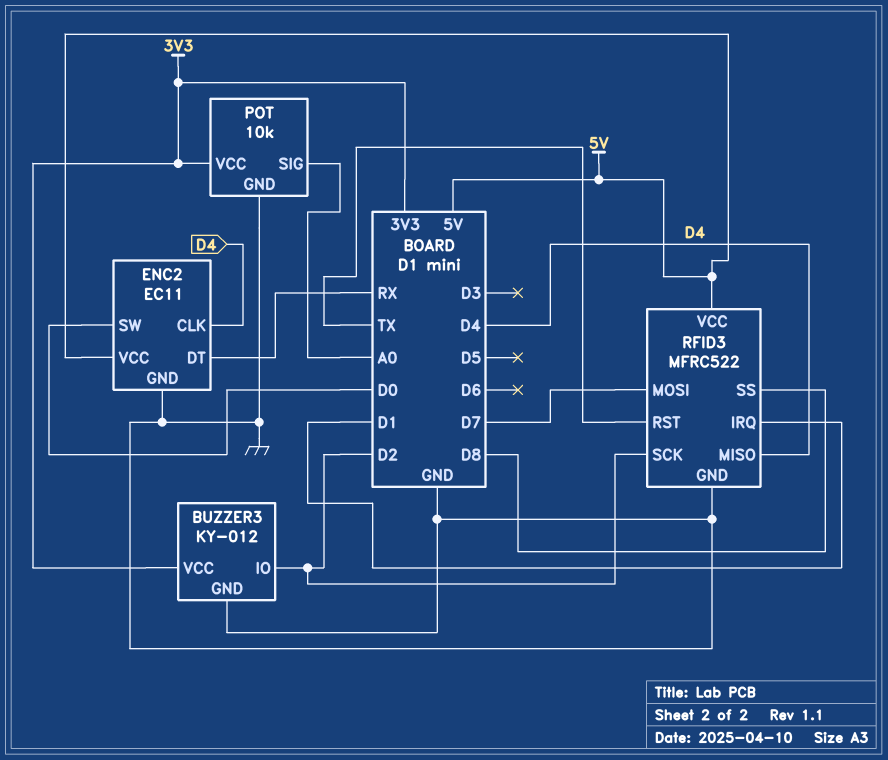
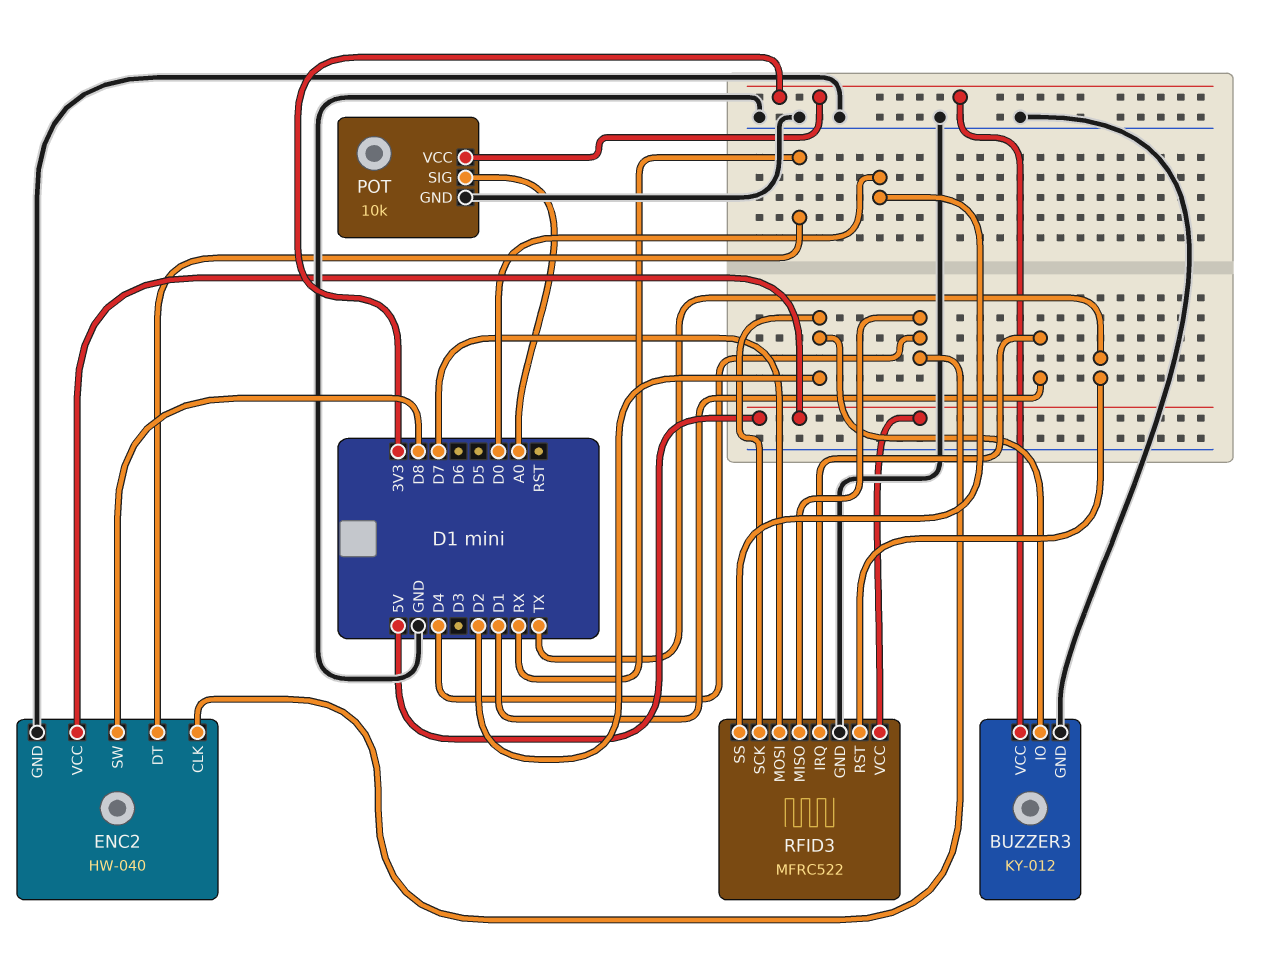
ENC2: EC11 -> HW-040
ENC2 pin SW: D0 -> D8
RFID3 pin SS: D8 -> D0

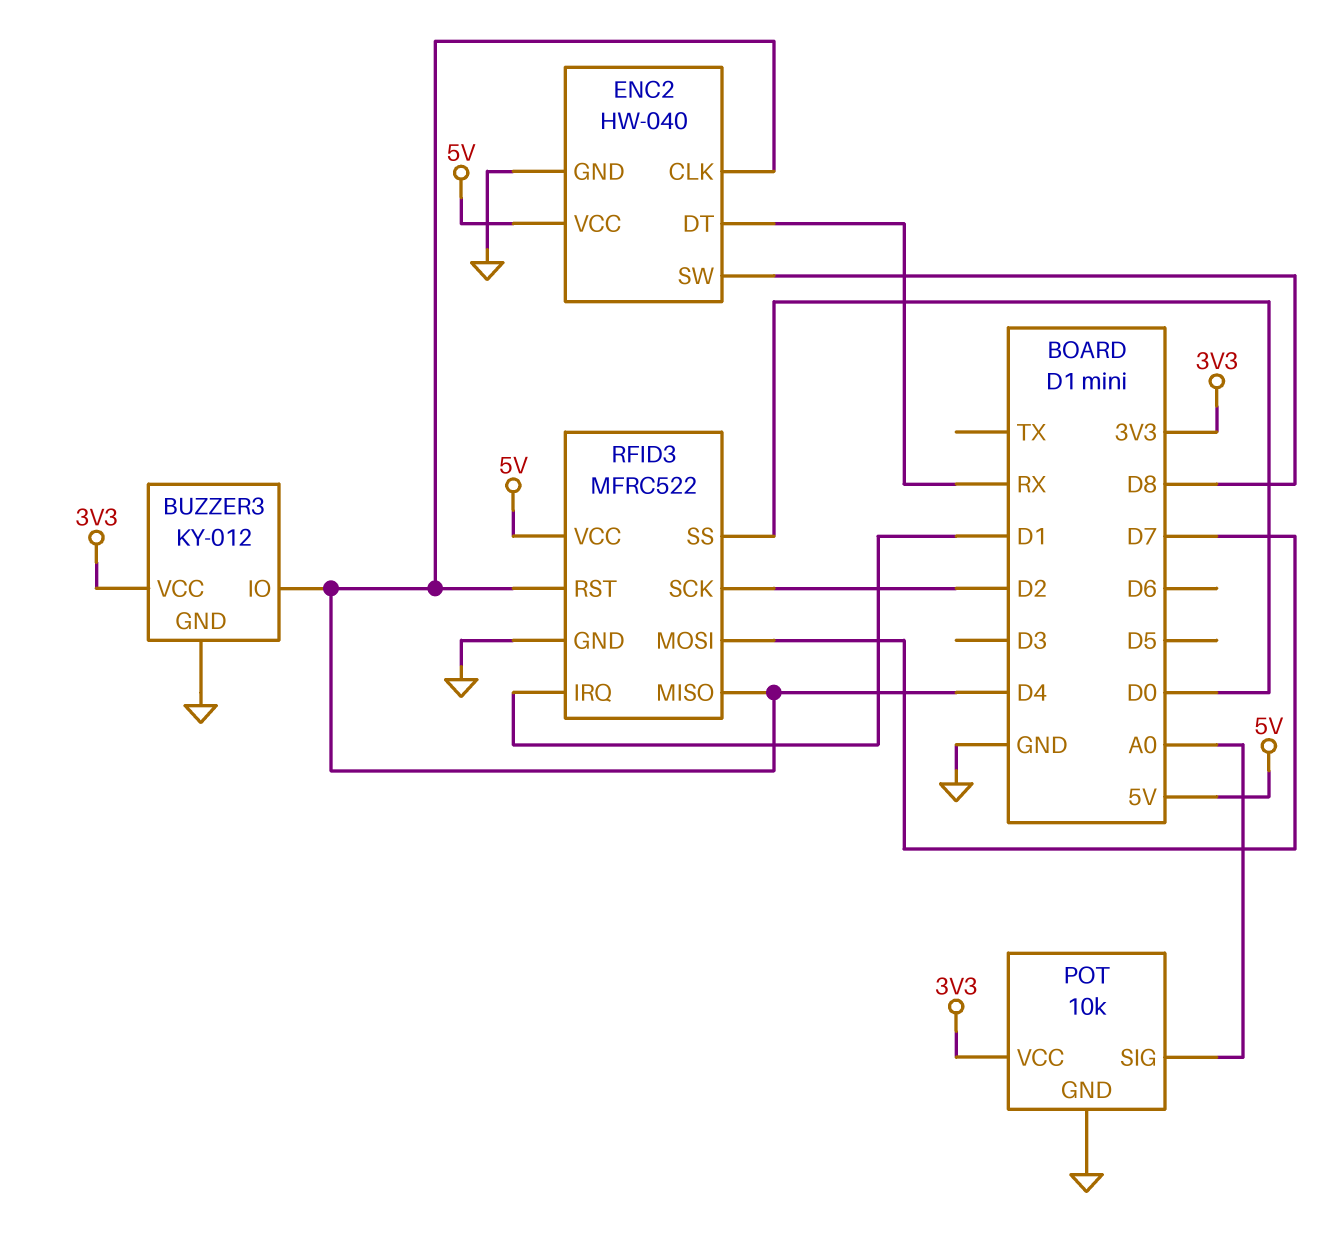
BUZZER3 pin IO: D2 -> D4
RFID3 pin RST: TX -> D4

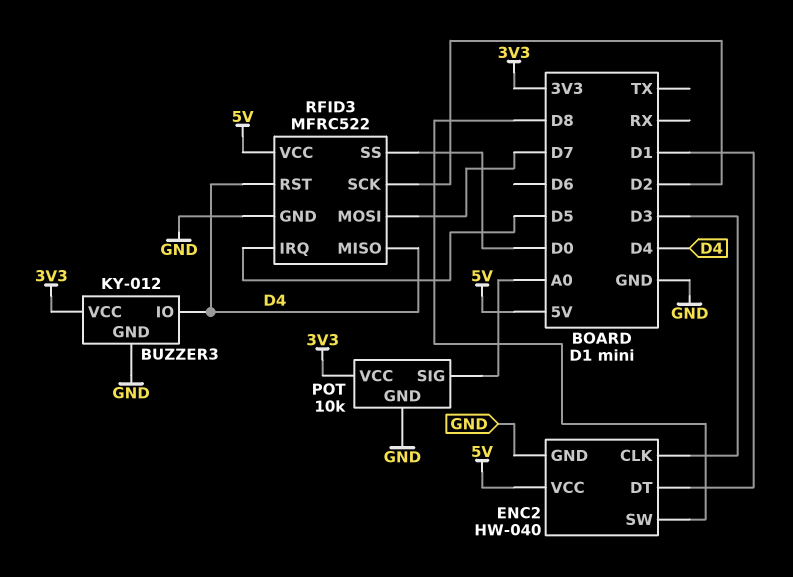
ENC2 pin CLK: D4 -> D3
ENC2 pin DT: RX -> D1
RFID3 pin IRQ: D1 -> D5

